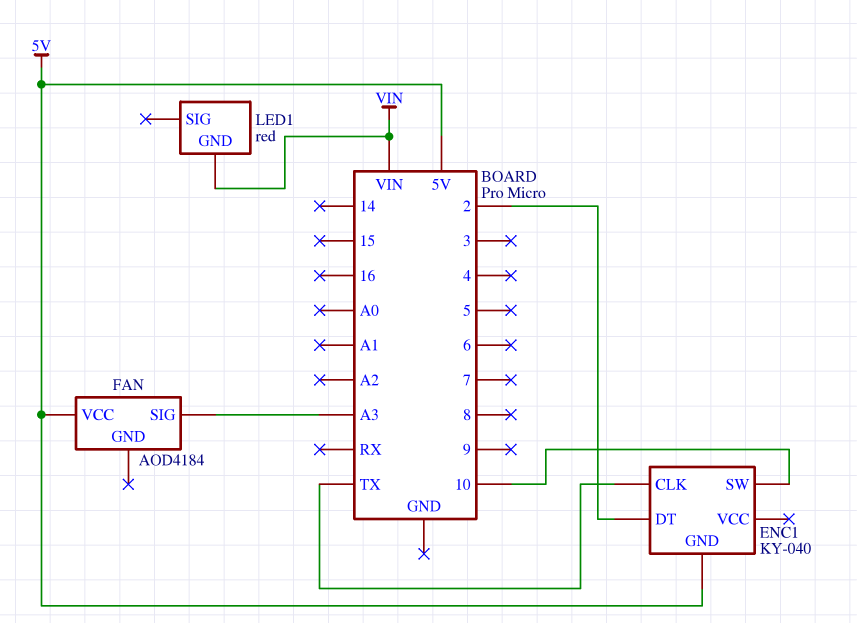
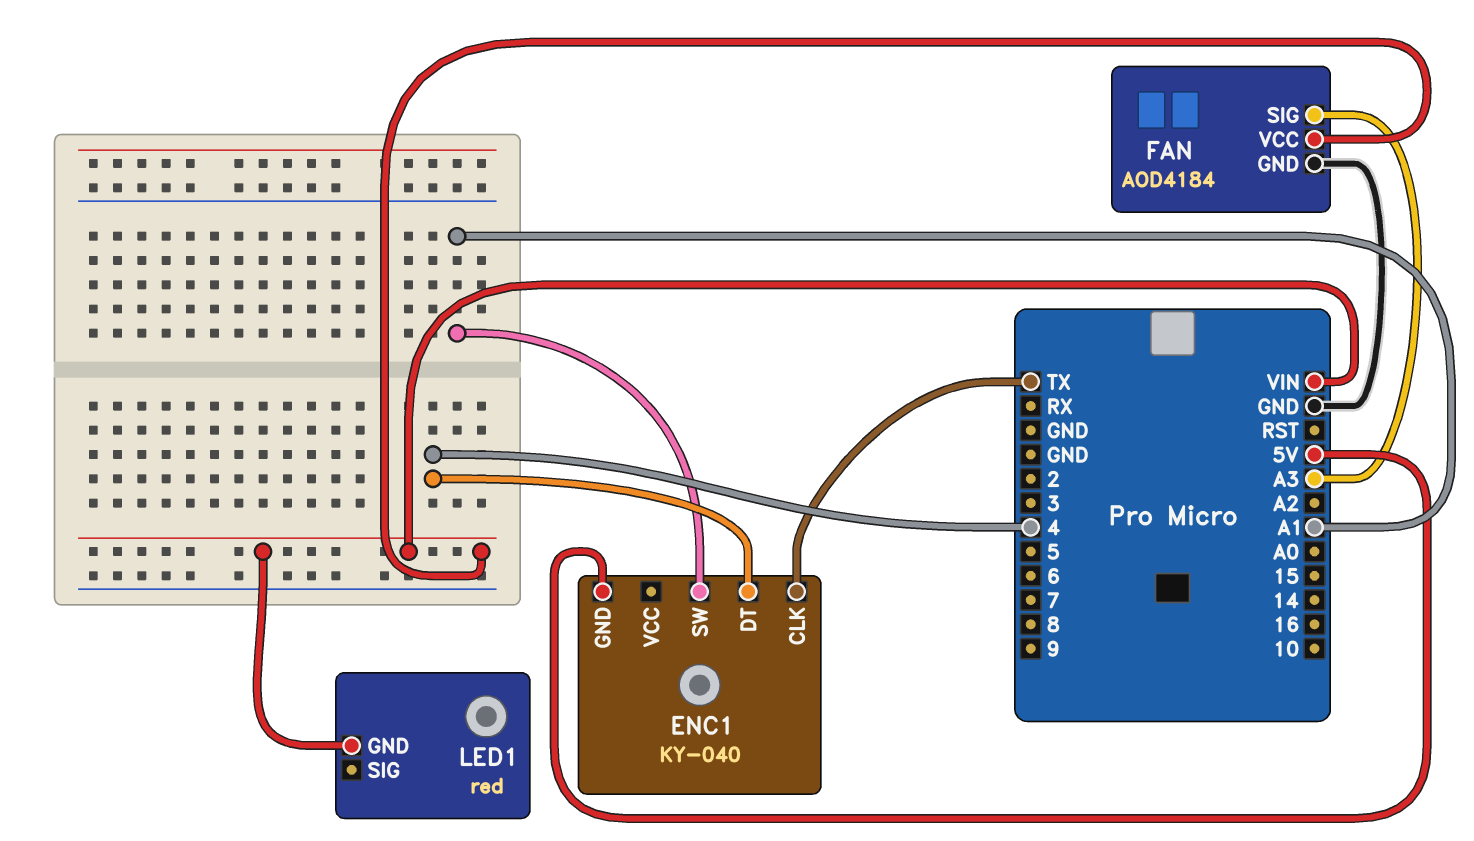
ENC1 pin DT: 2 -> 4
ENC1 pin SW: 10 -> A1
FAN pin GND: none -> GND
FAN pin VCC: 5V -> VIN

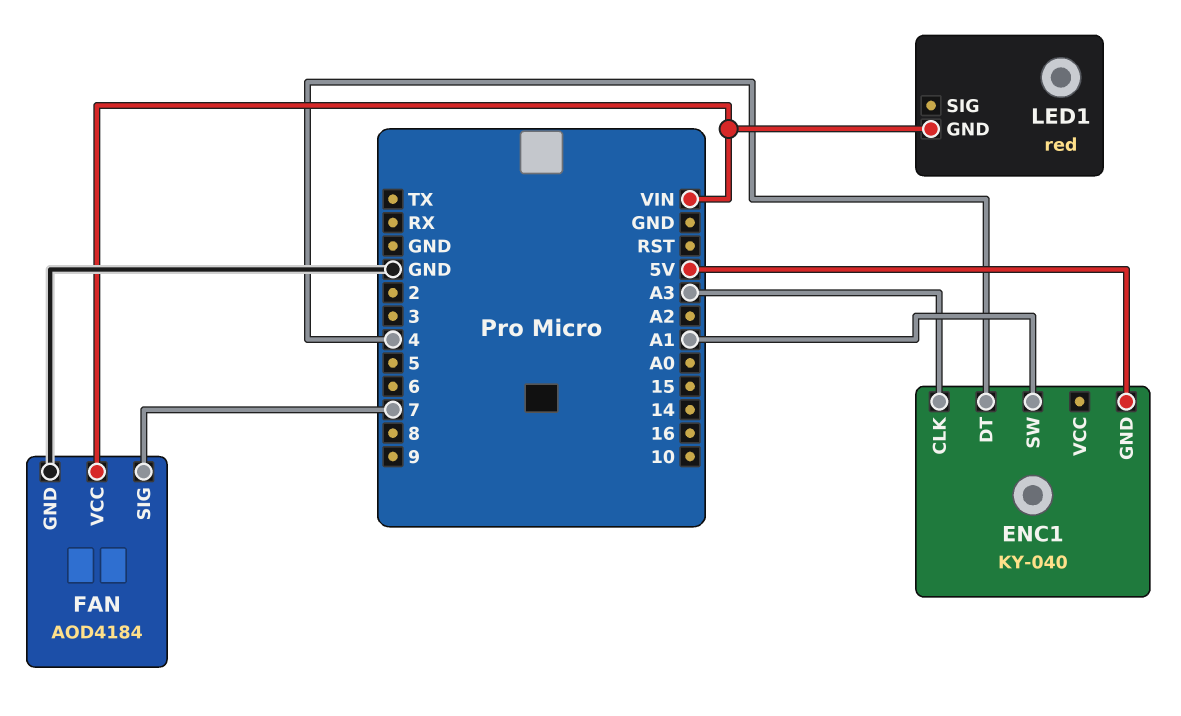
ENC1 pin CLK: TX -> A3
FAN pin SIG: A3 -> 7

